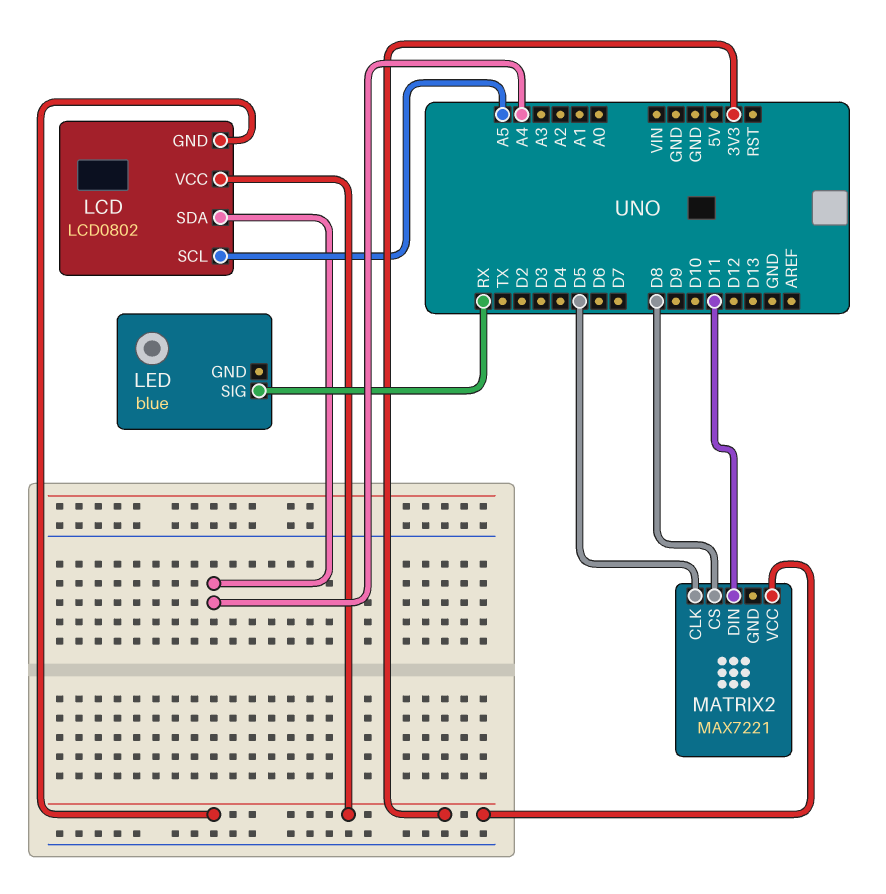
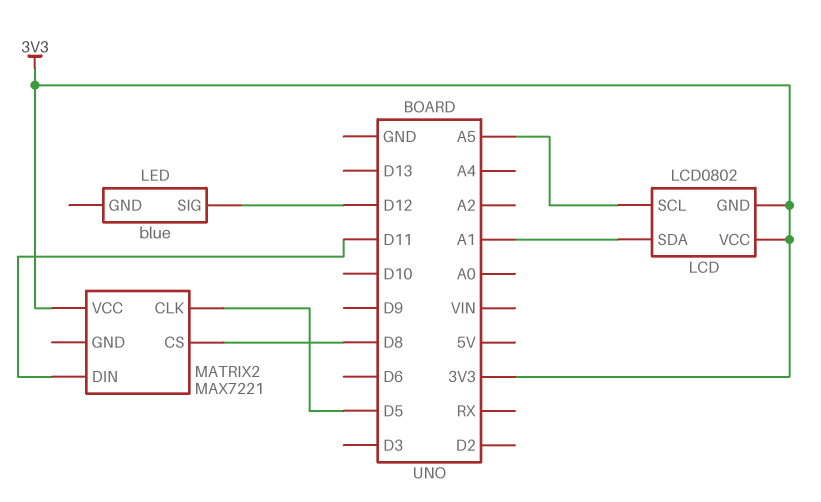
LCD pin SDA: A4 -> A1
LED pin SIG: RX -> D12

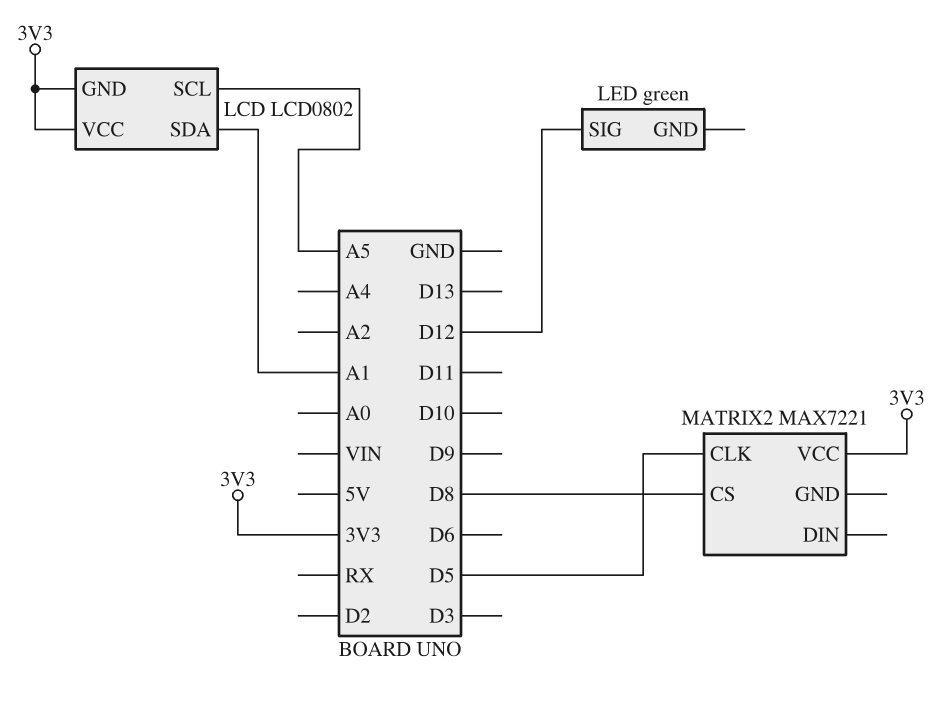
LED: blue -> green
MATRIX2 pin DIN: D11 -> none

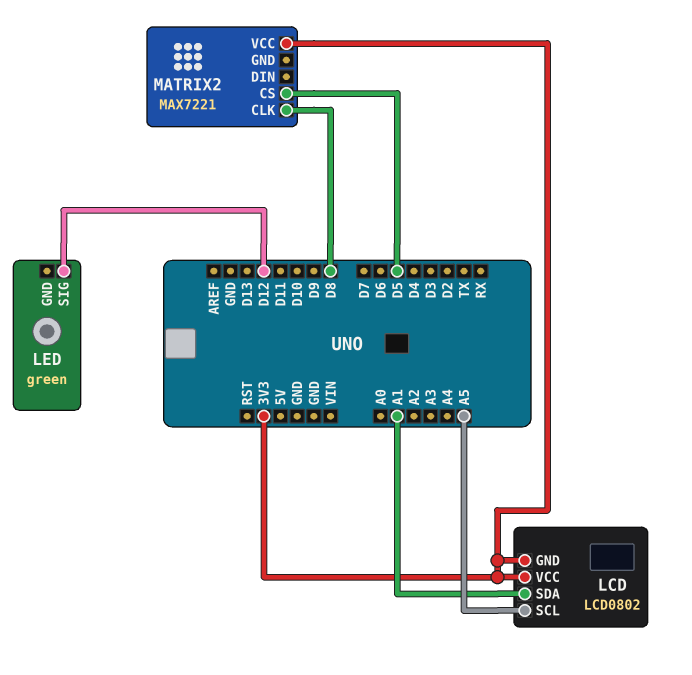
MATRIX2 pin CLK: D5 -> D8
MATRIX2 pin CS: D8 -> D5

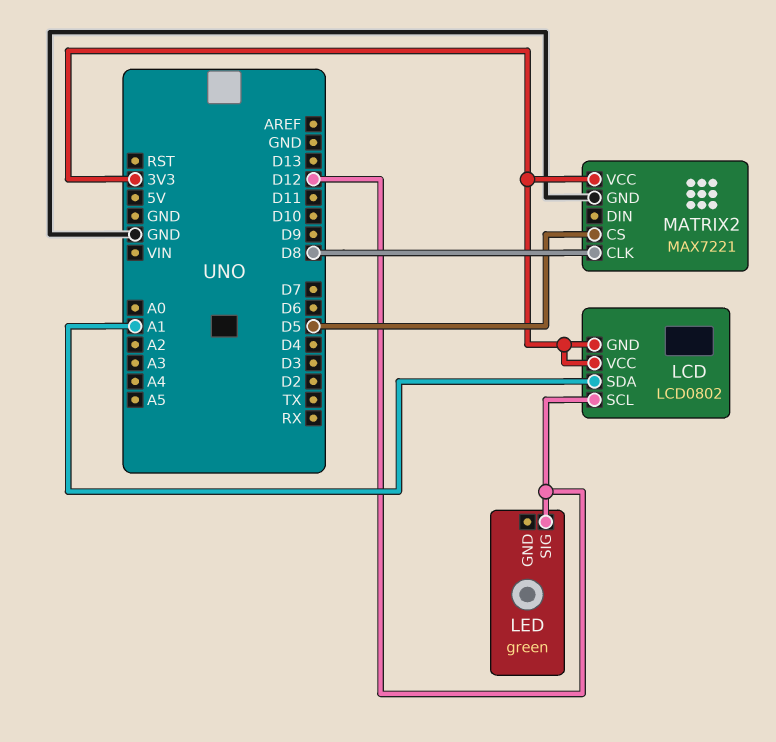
LCD pin SCL: A5 -> D12
MATRIX2 pin GND: none -> GND

